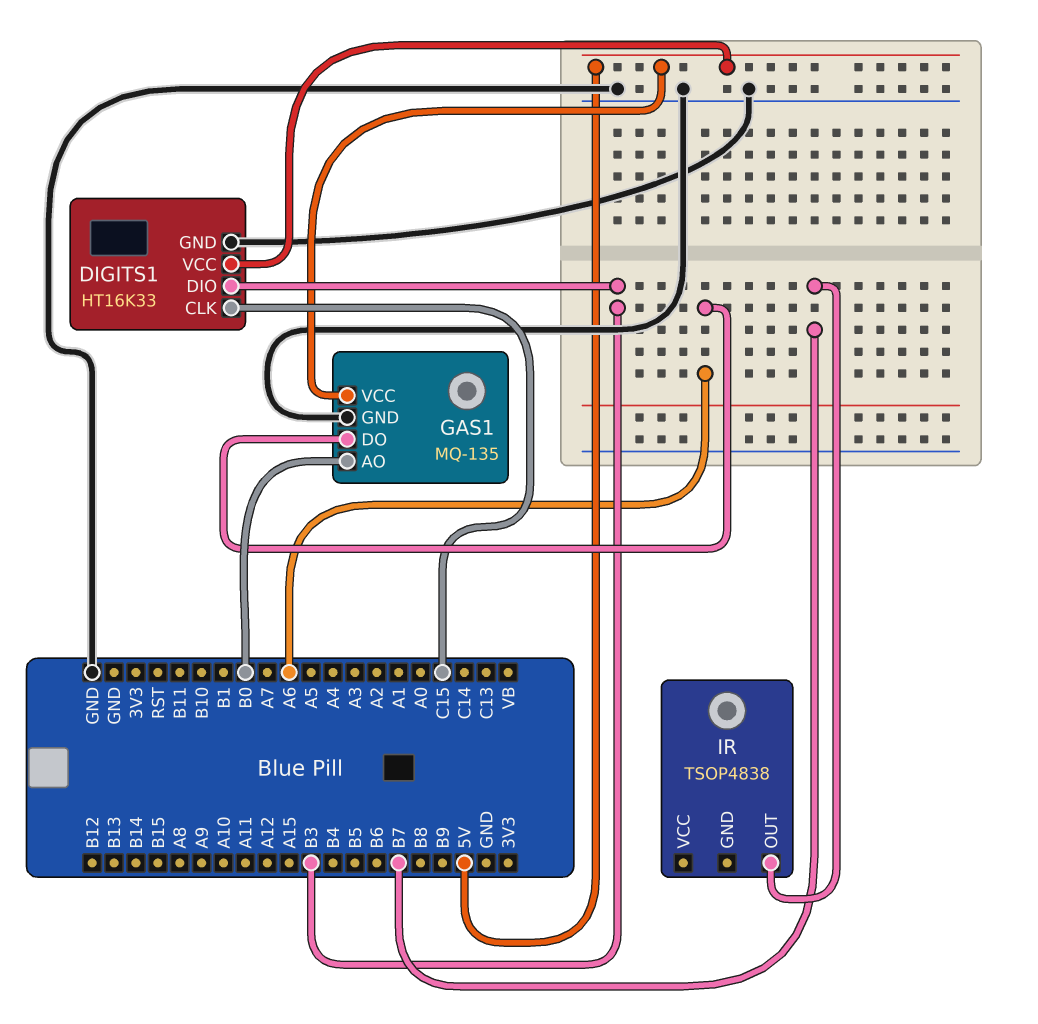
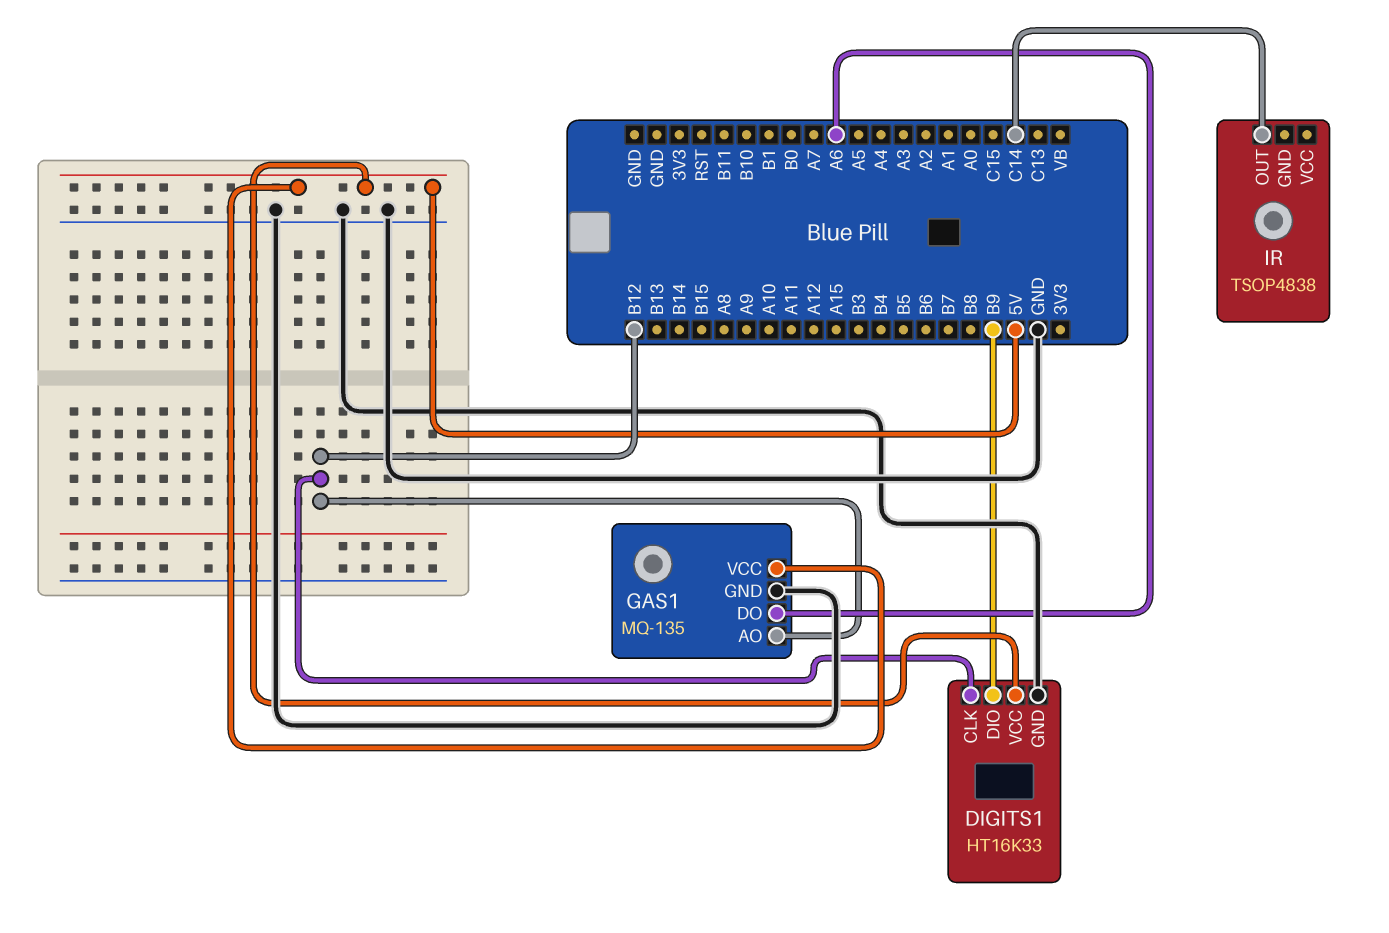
DIGITS1 pin CLK: C15 -> B12
DIGITS1 pin DIO: B3 -> B9
GAS1 pin AO: B0 -> B12
IR pin OUT: B7 -> C14

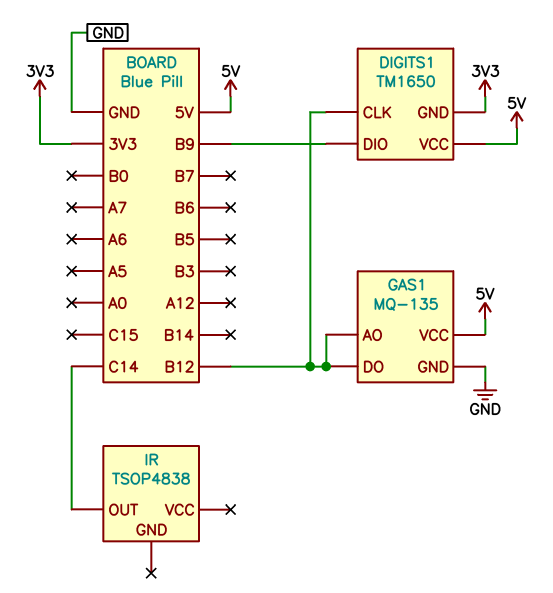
DIGITS1: HT16K33 -> TM1650
DIGITS1 pin GND: GND -> 3V3
GAS1 pin DO: A6 -> B12

